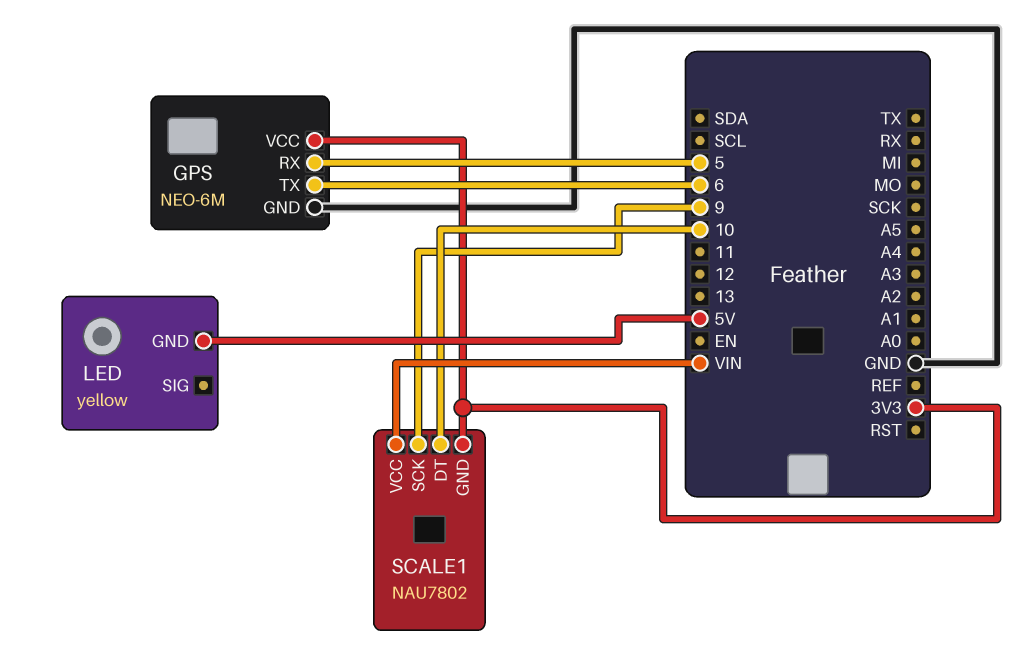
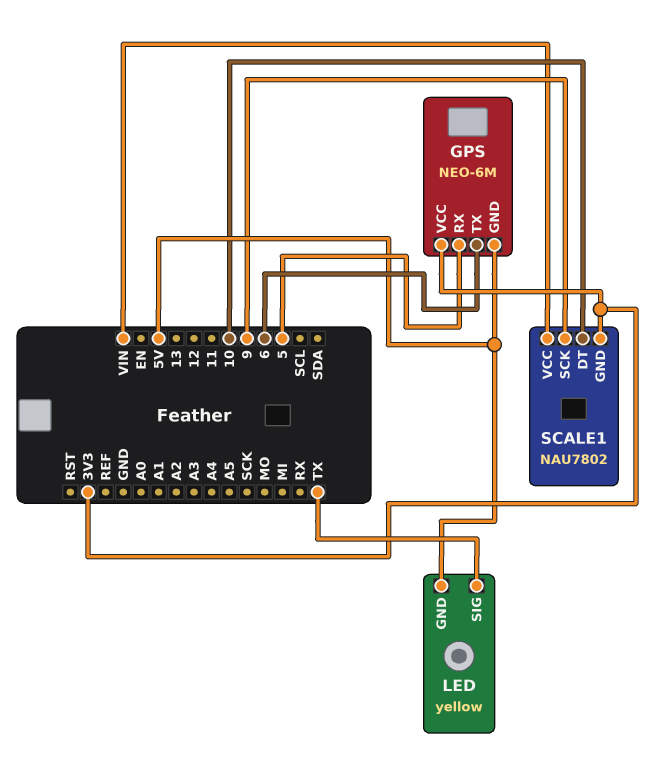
GPS pin GND: GND -> 5V
LED pin SIG: none -> TX

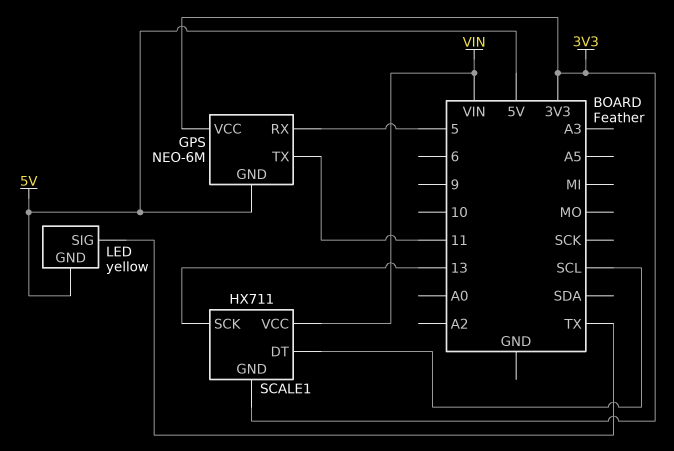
GPS pin TX: 6 -> 11
SCALE1: NAU7802 -> HX711
SCALE1 pin DT: 10 -> SCL
SCALE1 pin SCK: 9 -> 13

